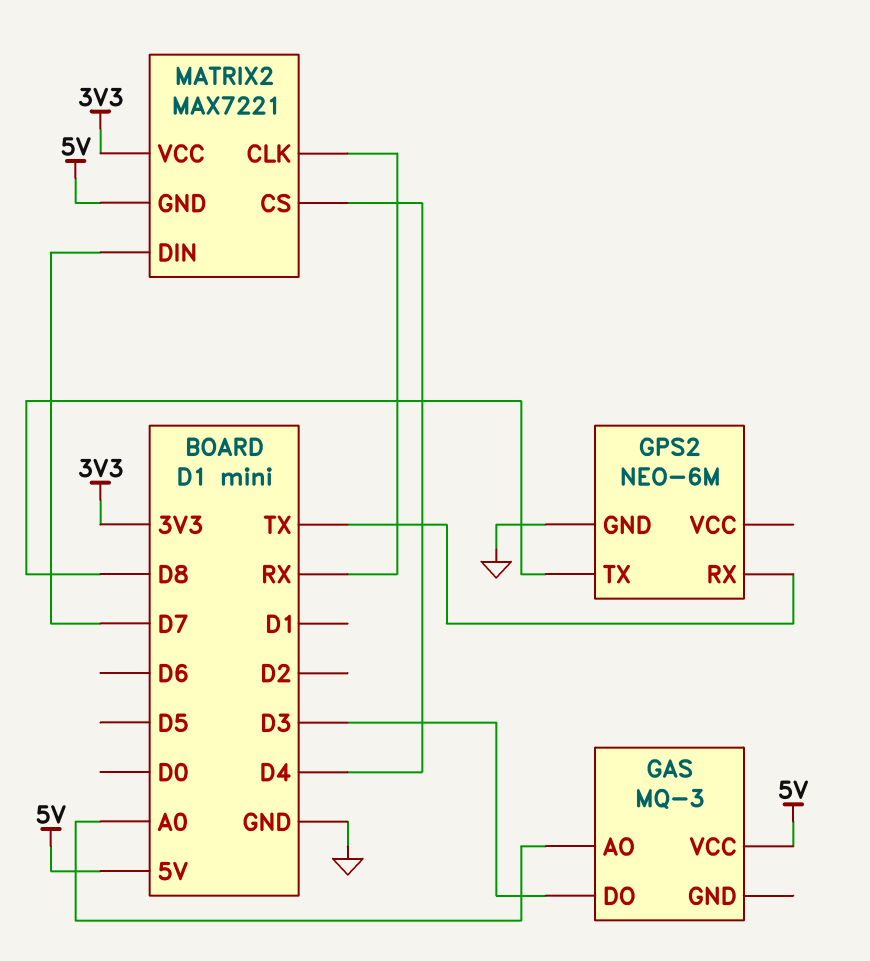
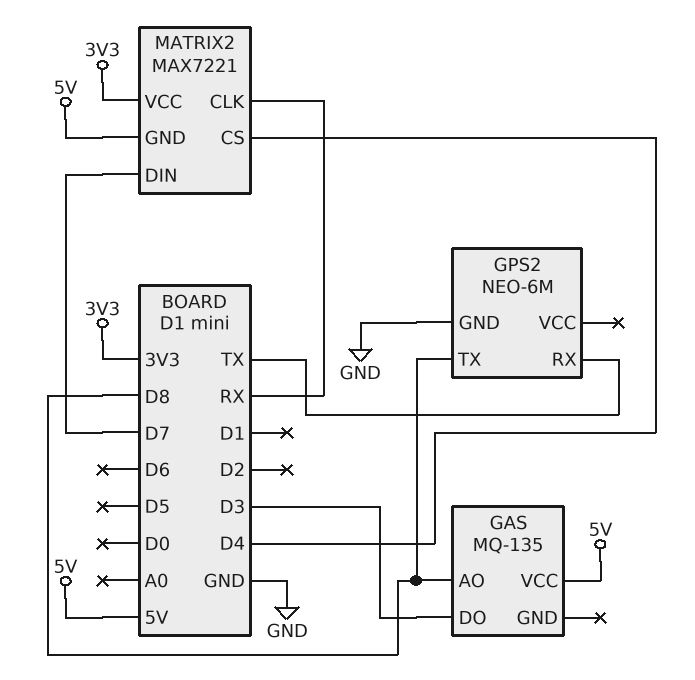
GAS: MQ-3 -> MQ-135
GAS pin AO: A0 -> D8

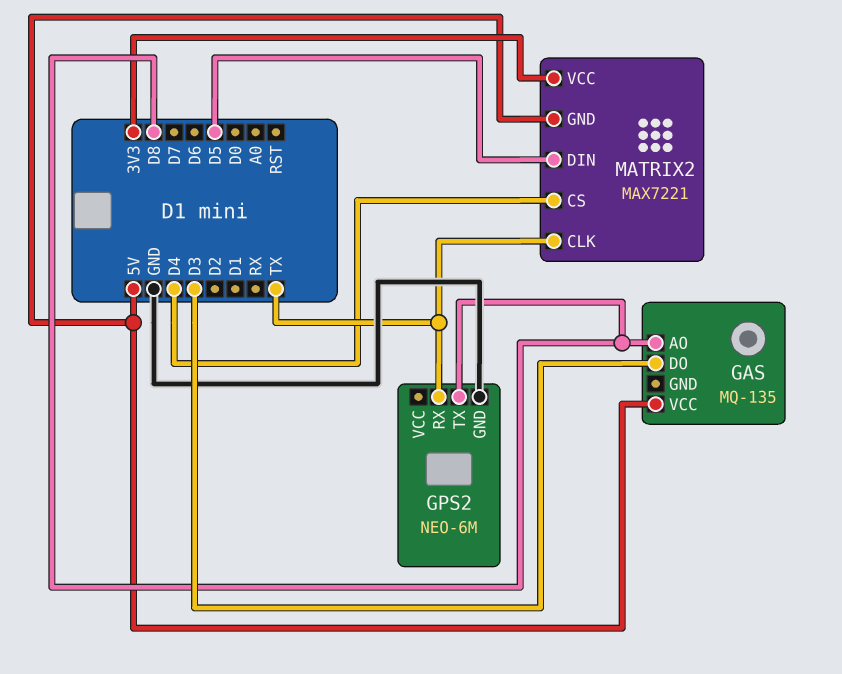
MATRIX2 pin CLK: RX -> TX
MATRIX2 pin DIN: D7 -> D5

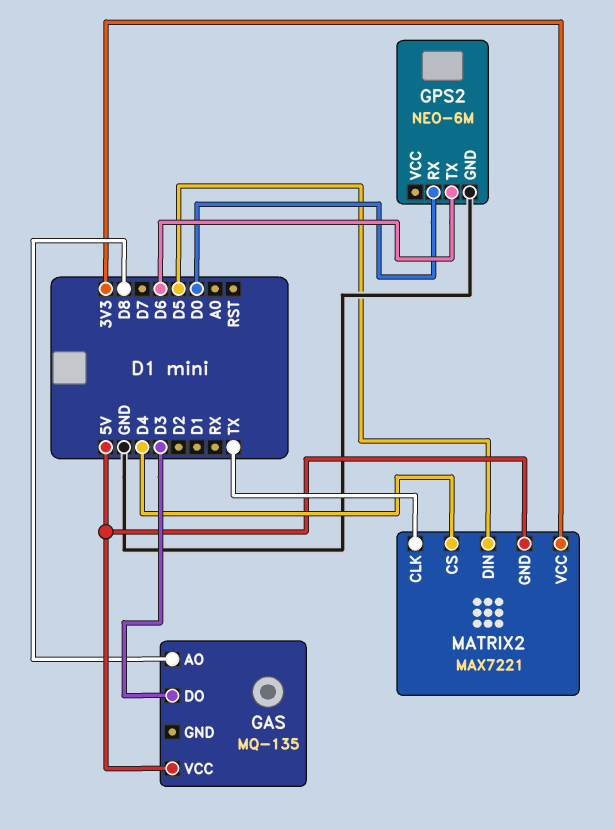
GPS2 pin RX: TX -> D0
GPS2 pin TX: D8 -> D6

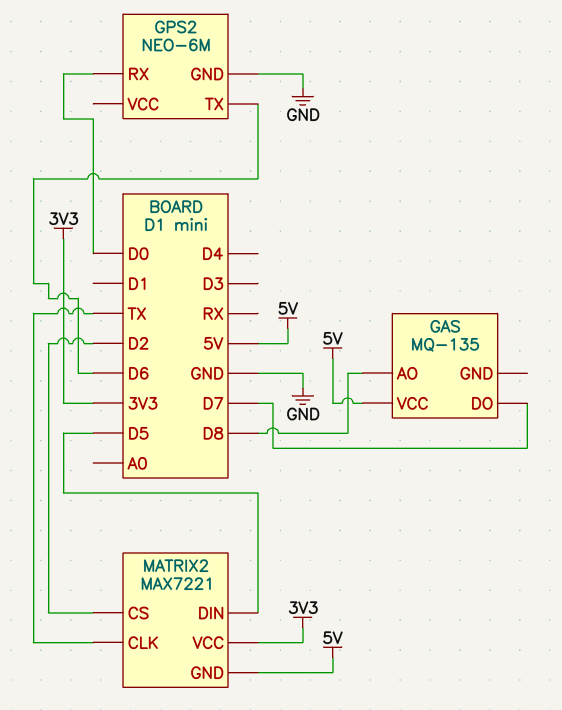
GAS pin DO: D3 -> D7
MATRIX2 pin CS: D4 -> D2

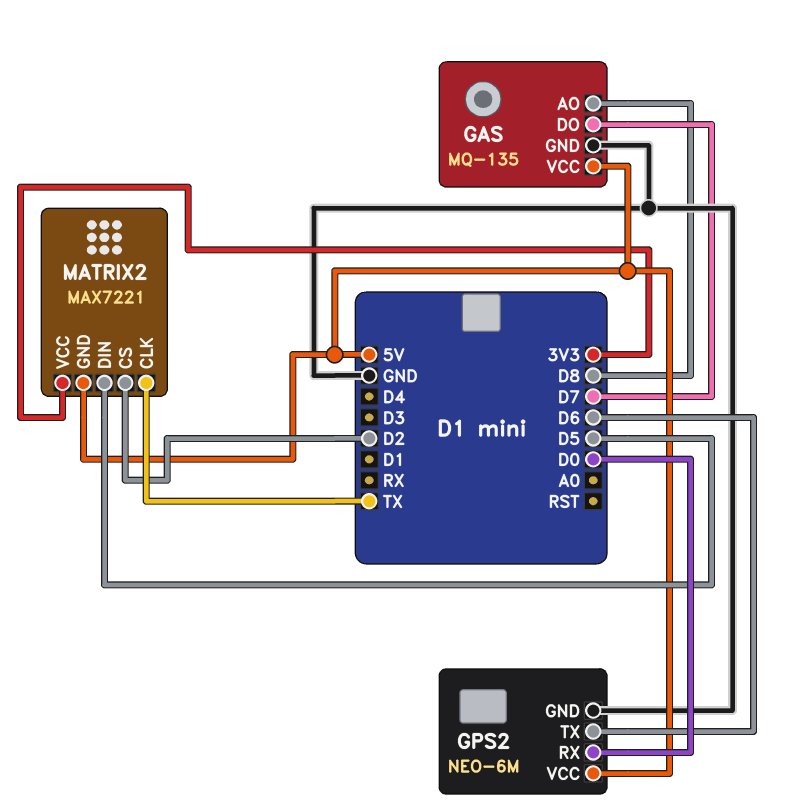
GAS pin GND: none -> GND
GPS2 pin VCC: none -> 5V

